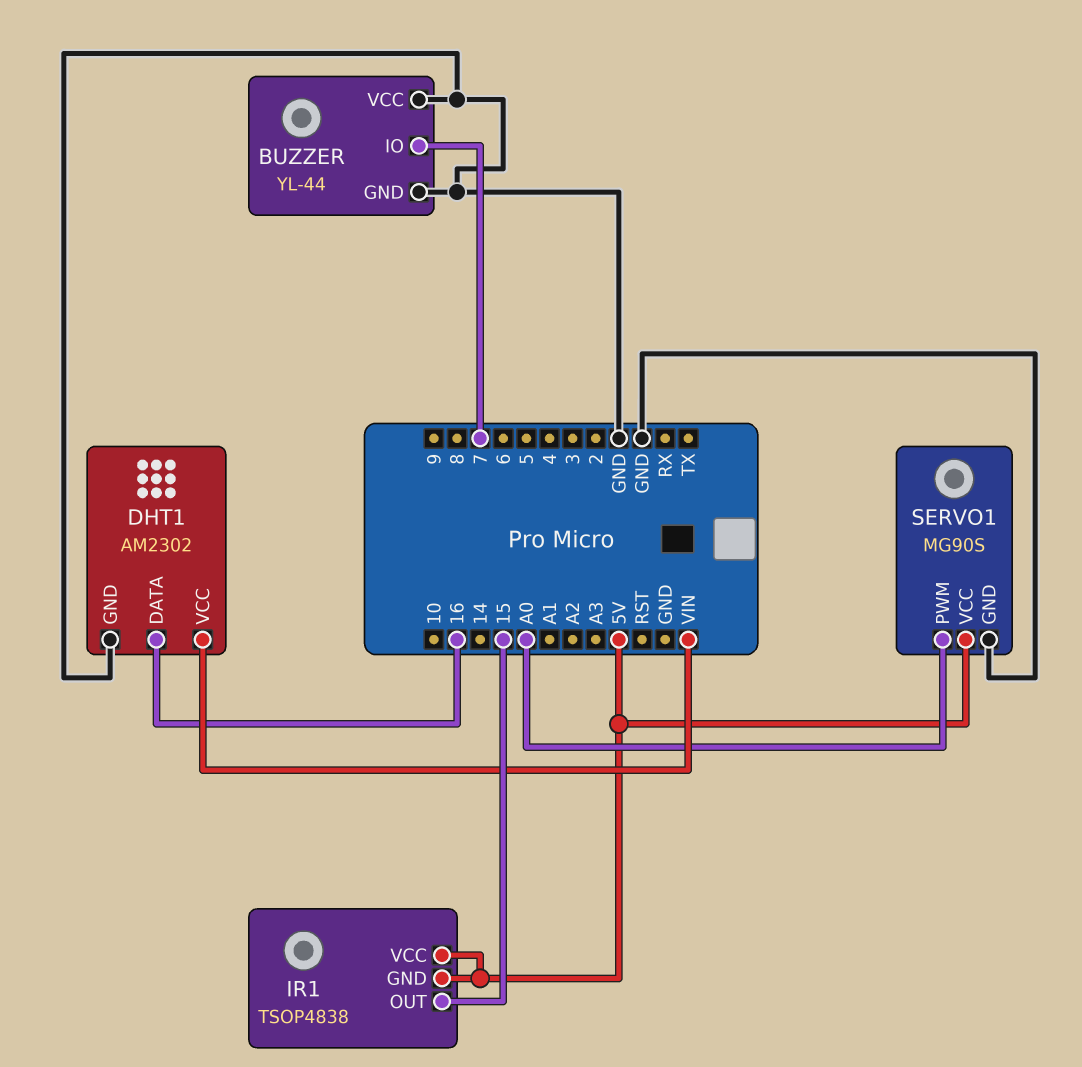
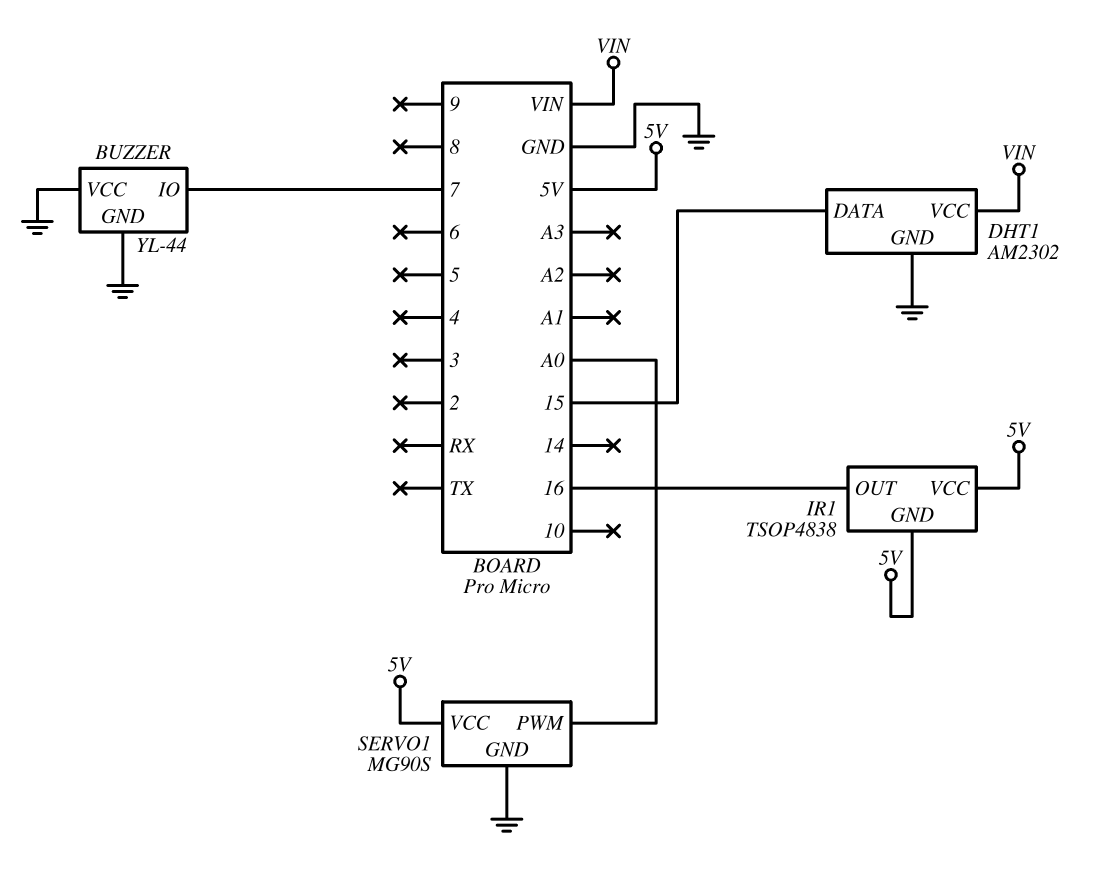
DHT1 pin DATA: 16 -> 15
IR1 pin OUT: 15 -> 16

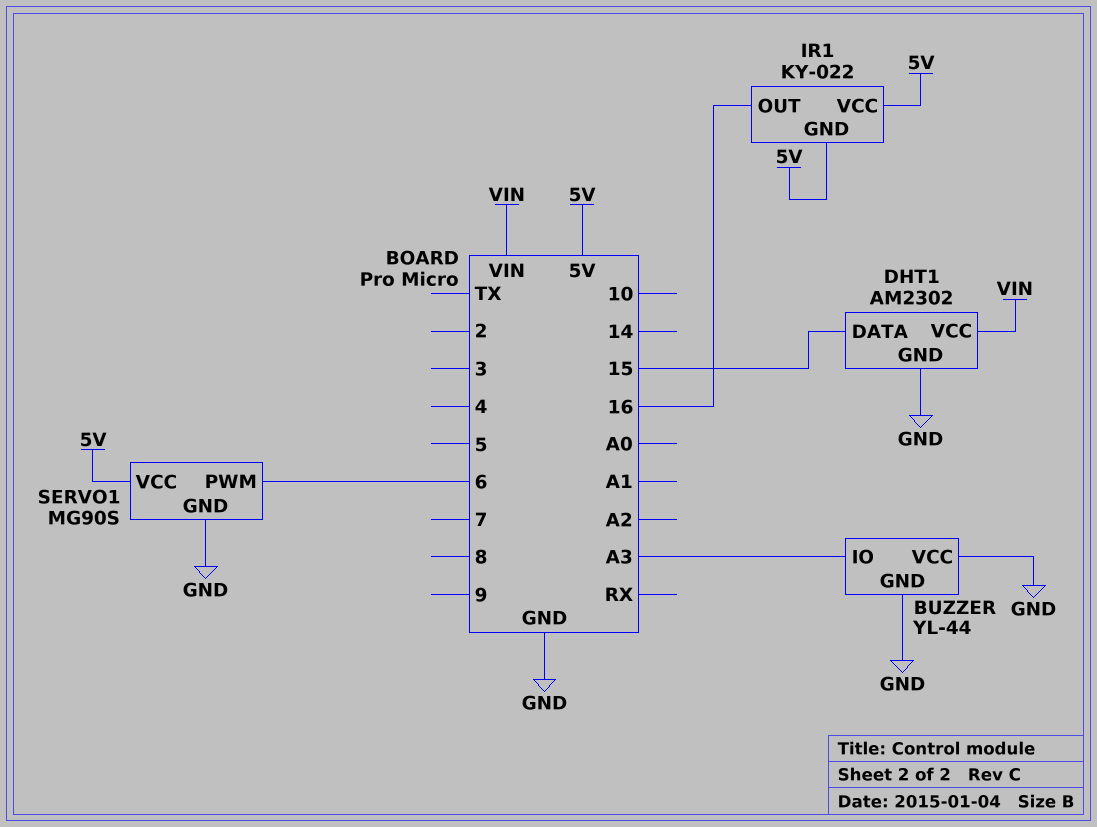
BUZZER pin IO: 7 -> A3
IR1: TSOP4838 -> KY-022
SERVO1 pin PWM: A0 -> 6

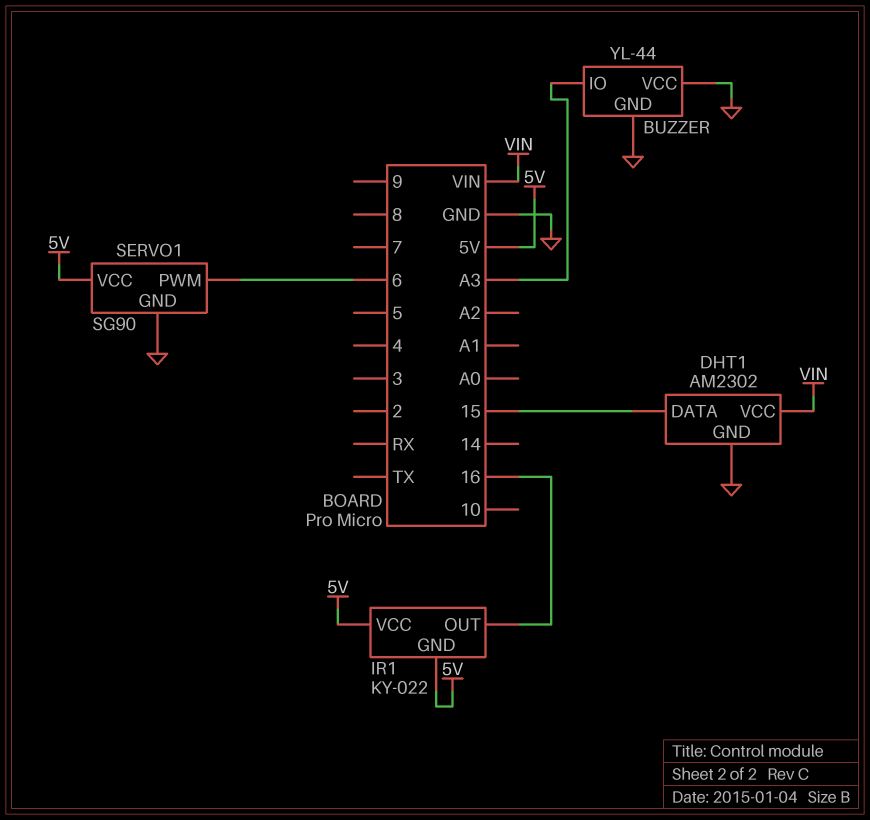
SERVO1: MG90S -> SG90

